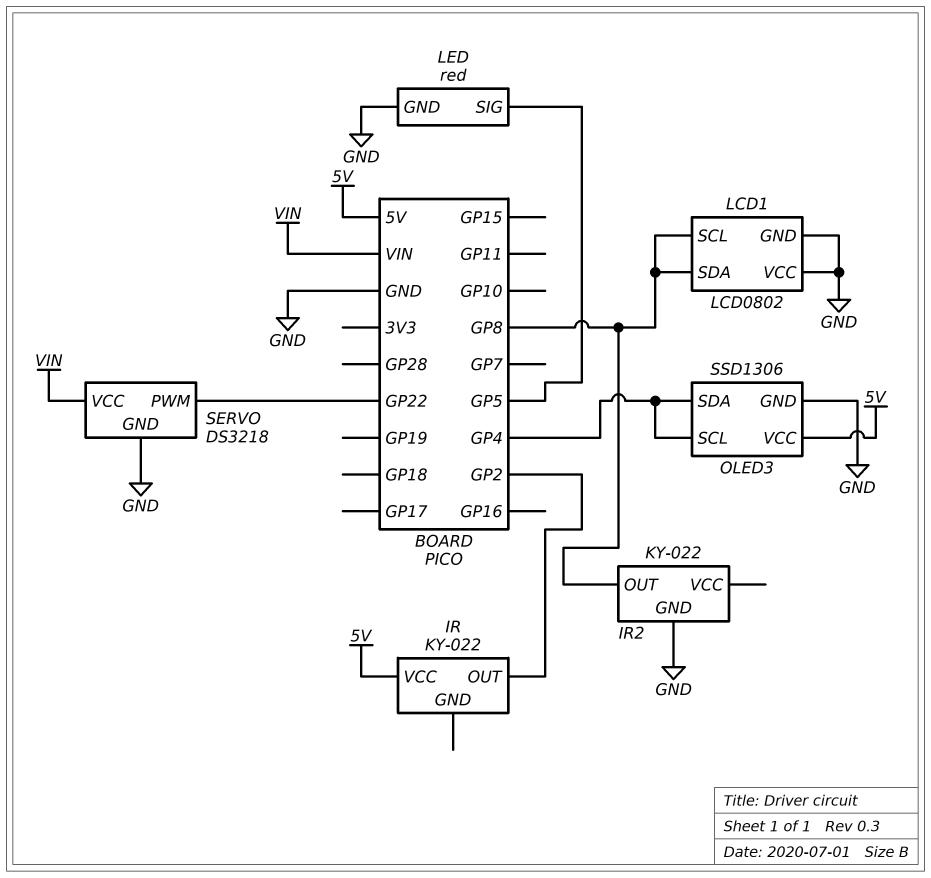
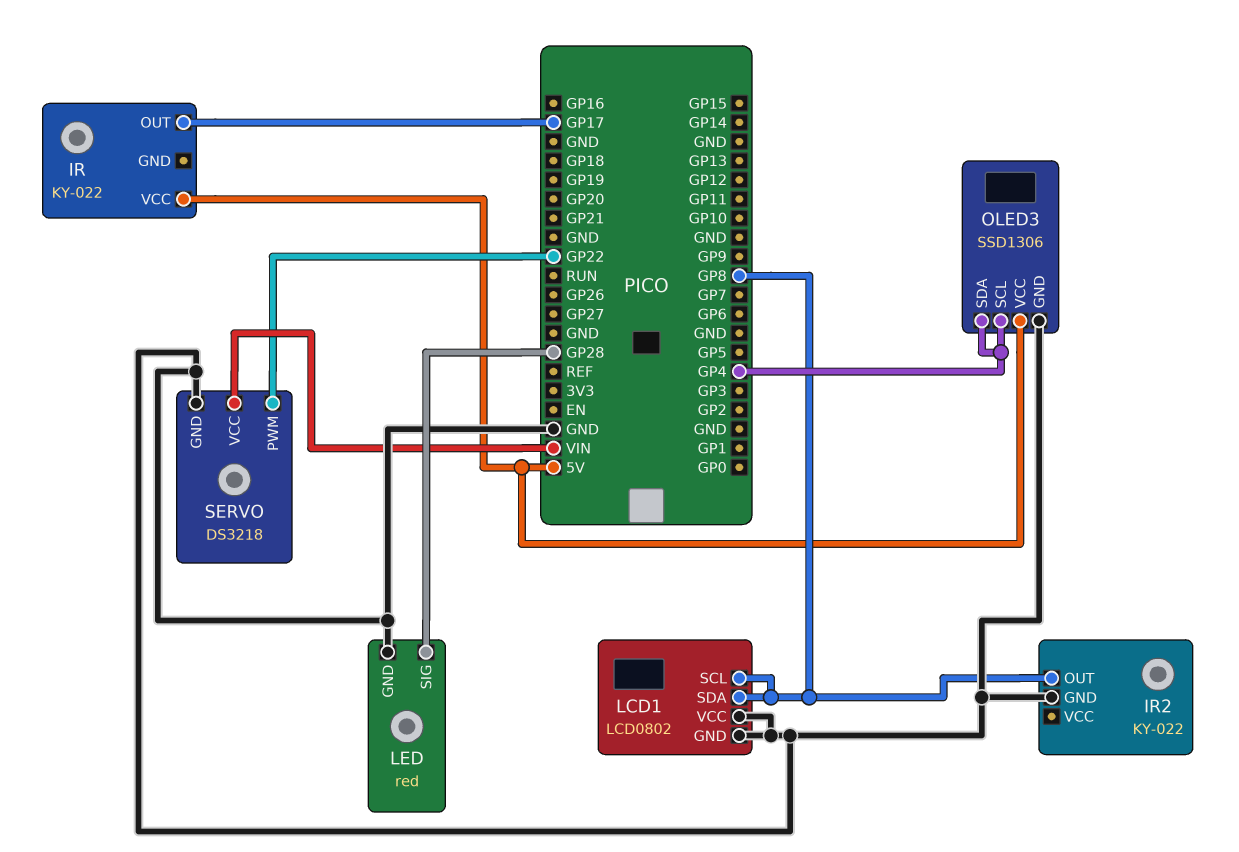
IR pin OUT: GP2 -> GP17
LED pin SIG: GP5 -> GP28

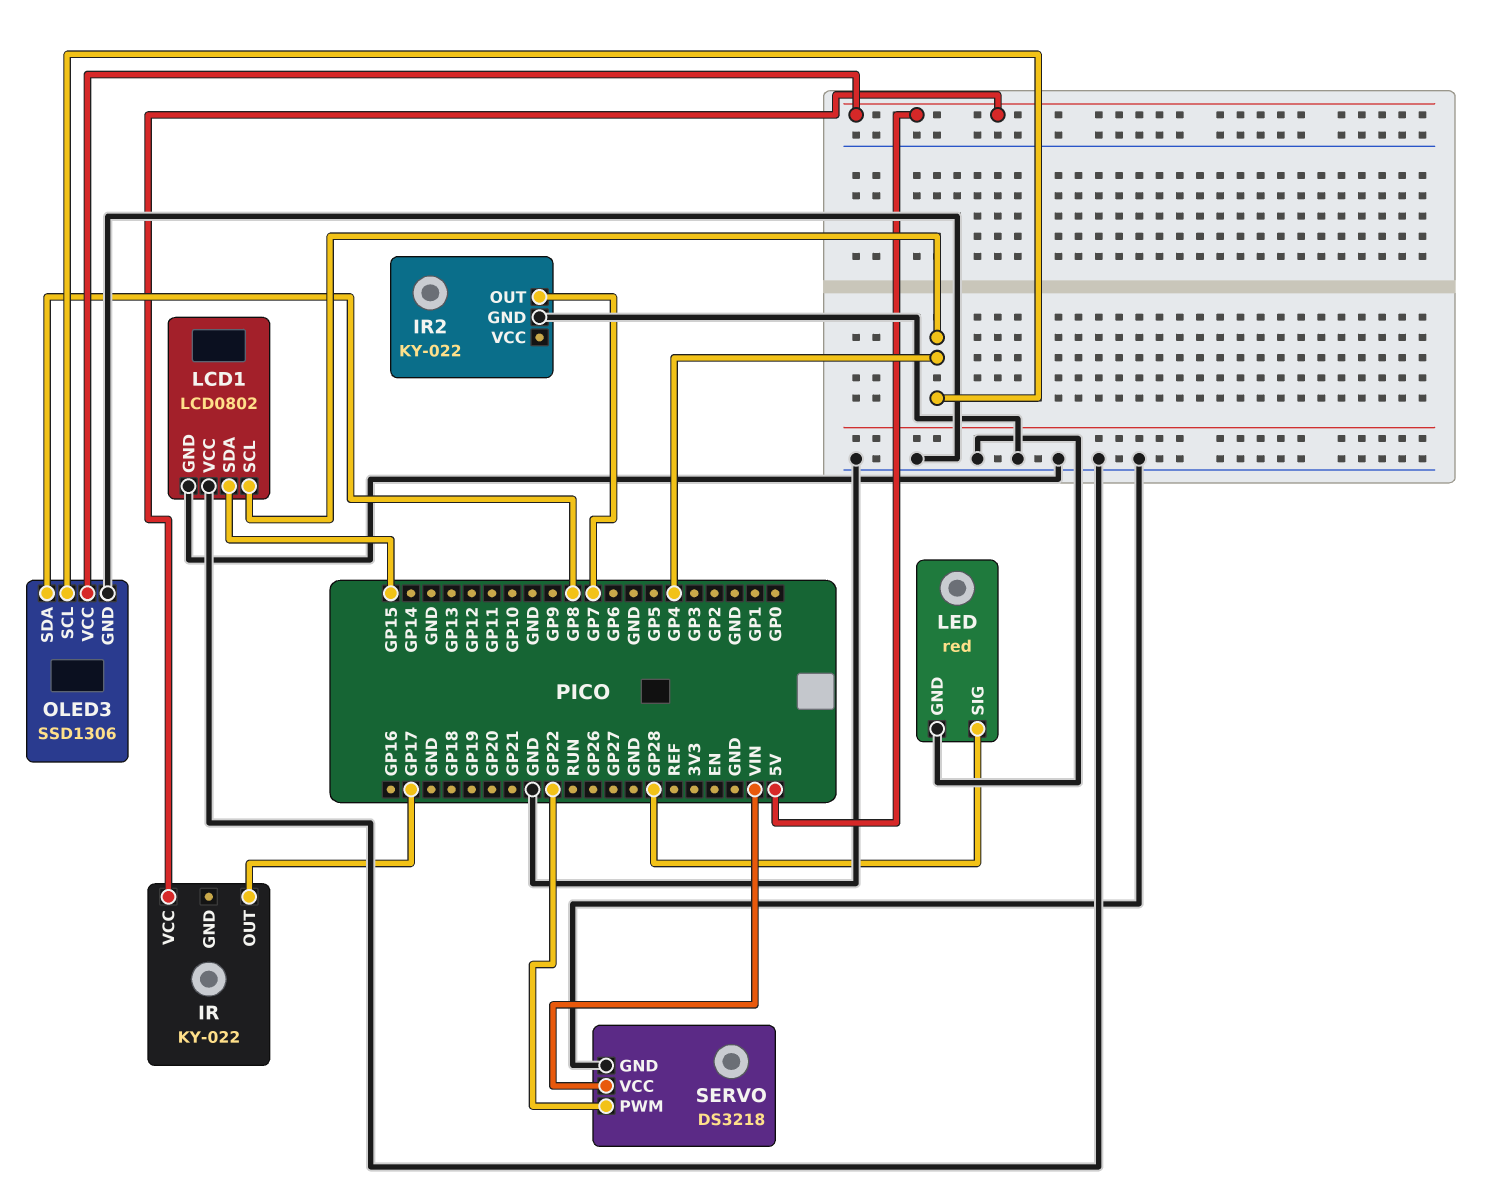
IR2 pin OUT: GP8 -> GP7
LCD1 pin SCL: GP8 -> GP4
LCD1 pin SDA: GP8 -> GP15
OLED3 pin SDA: GP4 -> GP8

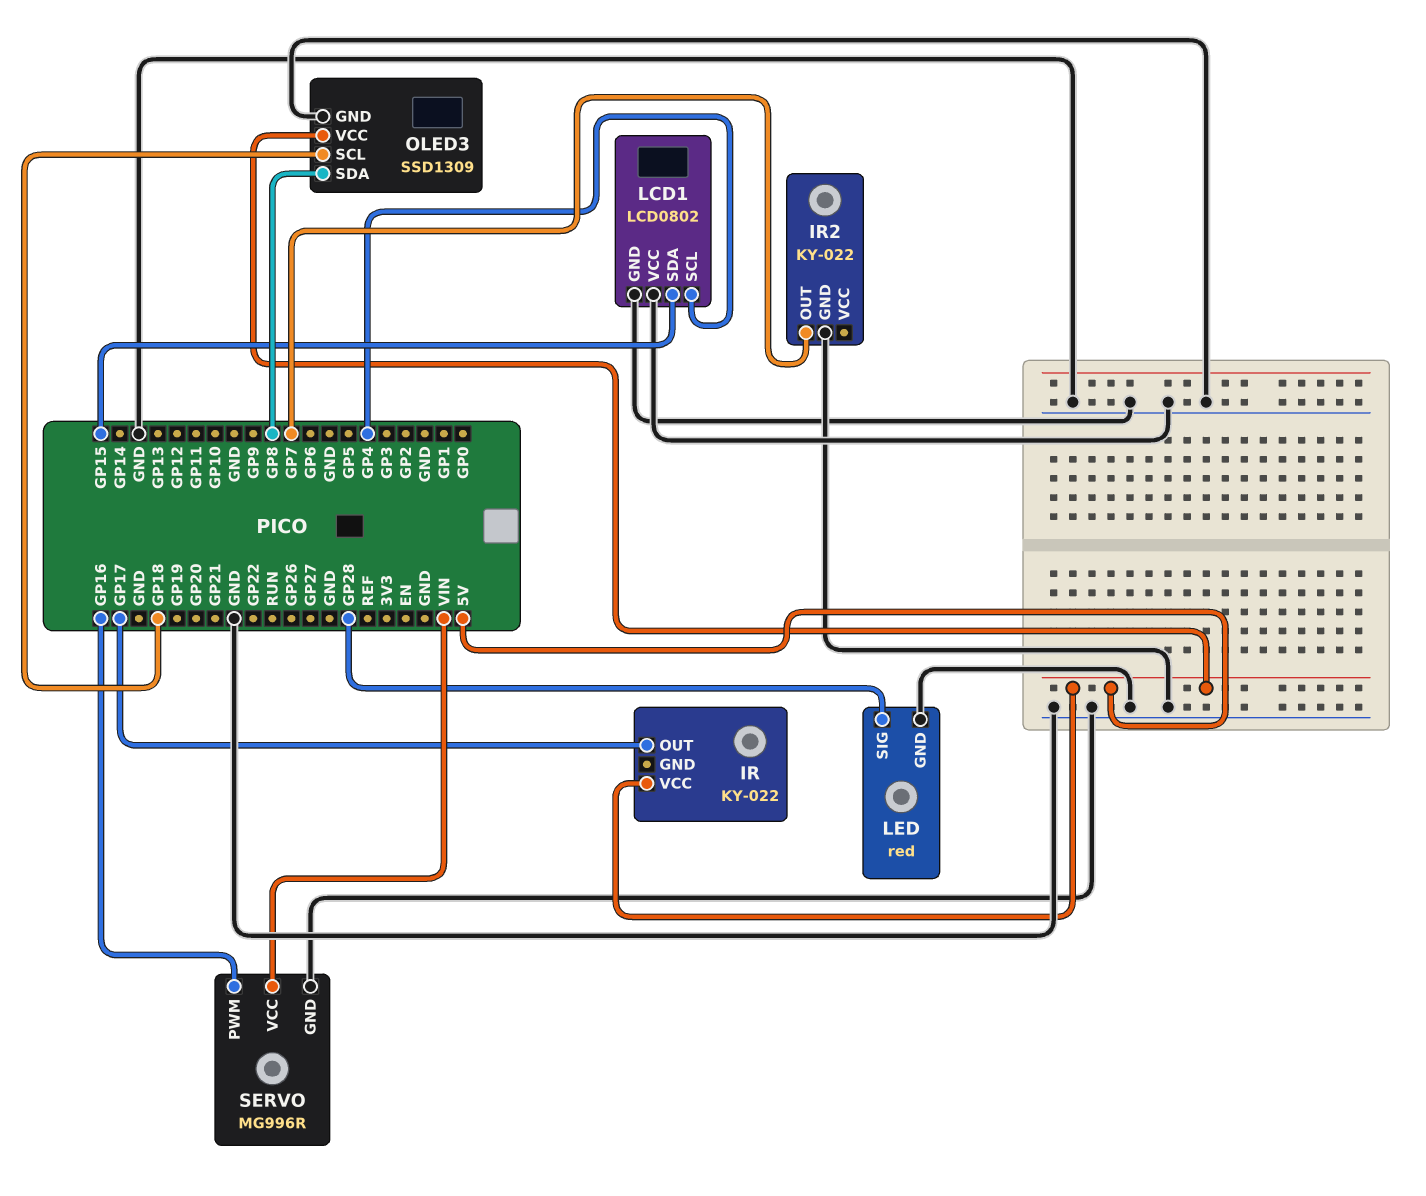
OLED3: SSD1306 -> SSD1309
OLED3 pin SCL: GP4 -> GP18
SERVO: DS3218 -> MG996R
SERVO pin PWM: GP22 -> GP16

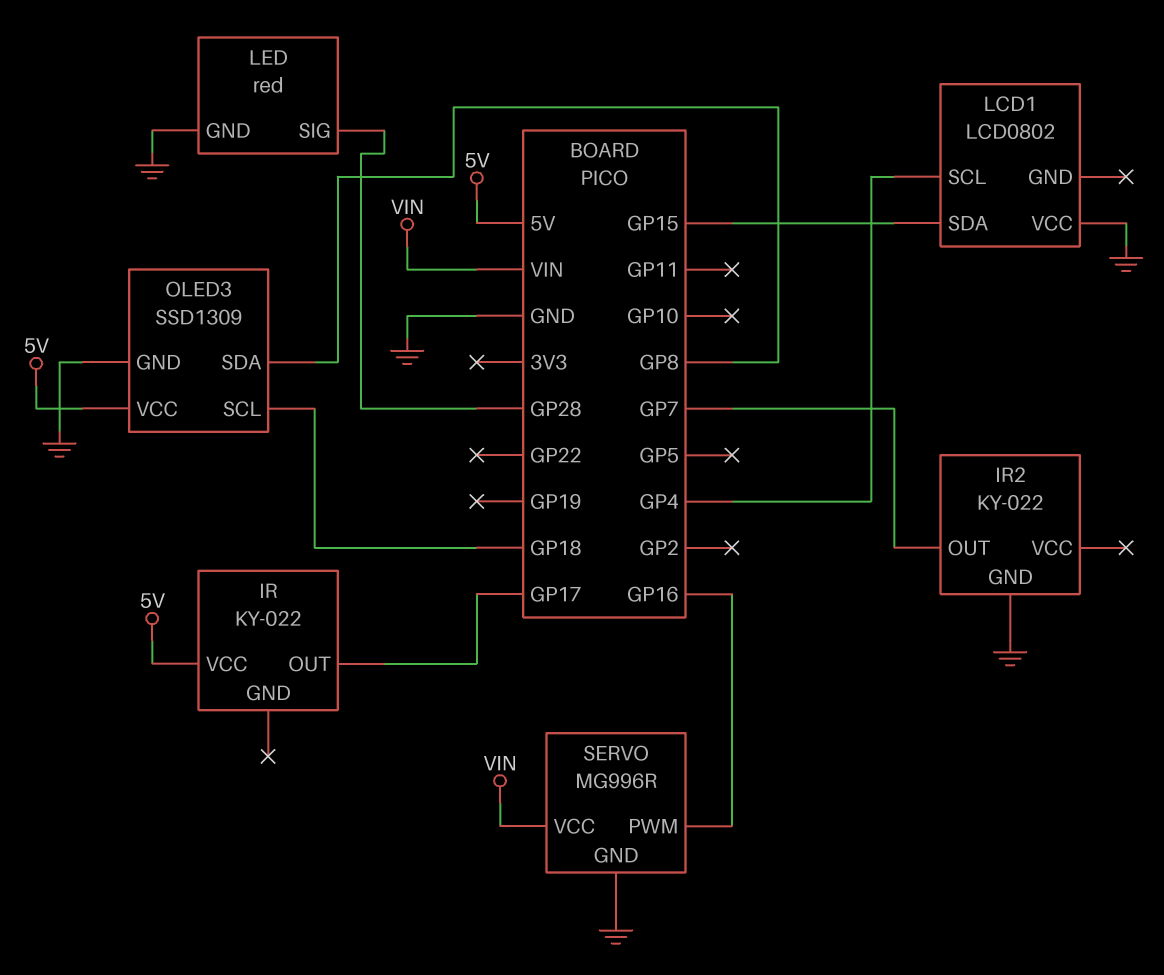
LCD1 pin GND: GND -> none

